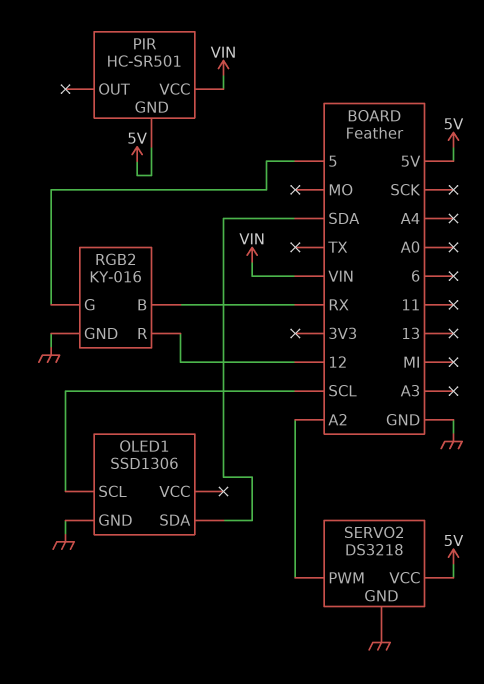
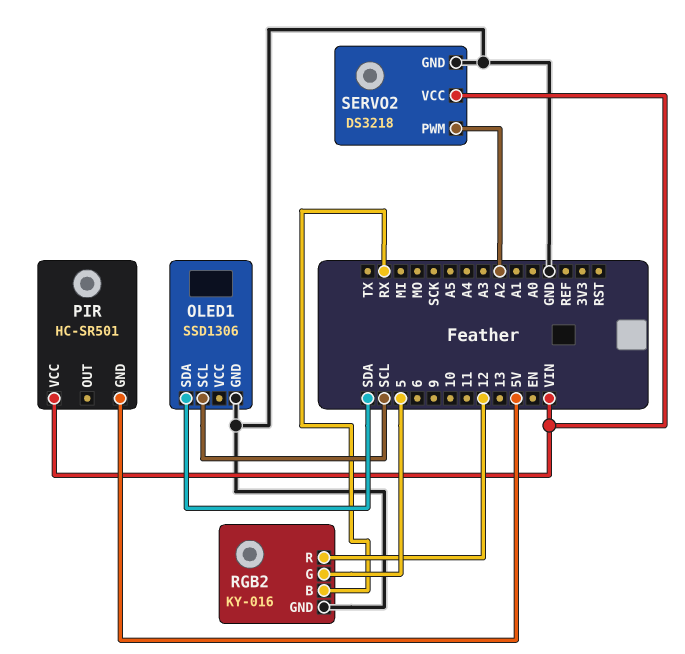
SERVO2 pin VCC: 5V -> VIN

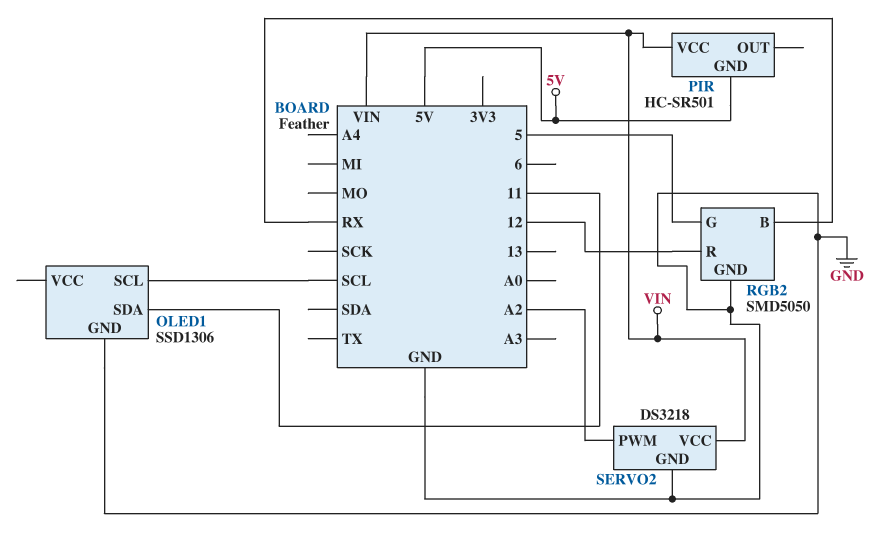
OLED1 pin SDA: SDA -> 11
RGB2: KY-016 -> SMD5050

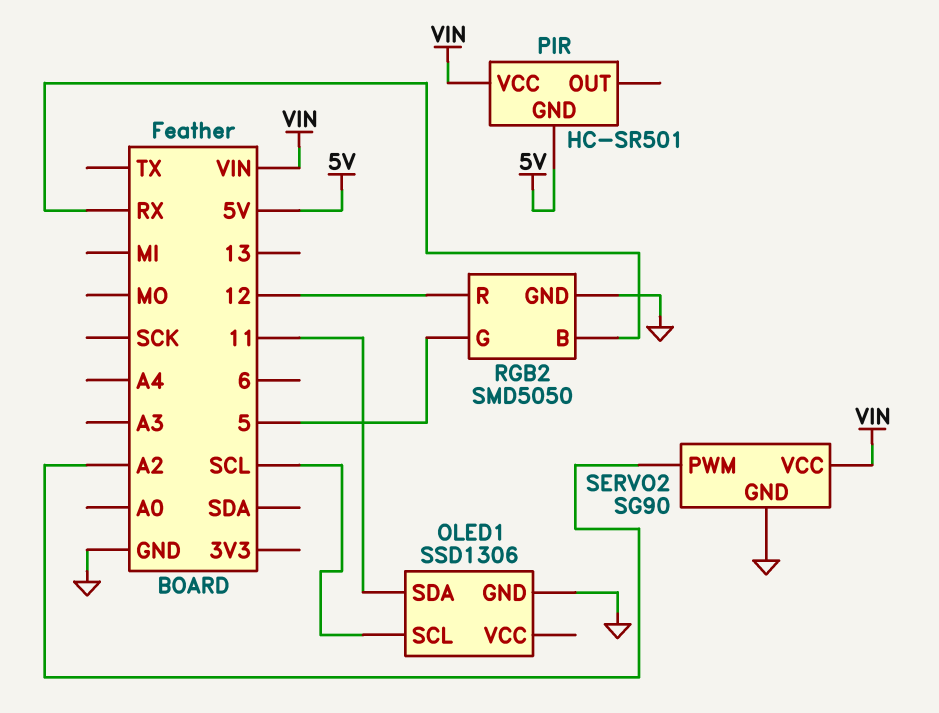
SERVO2: DS3218 -> SG90

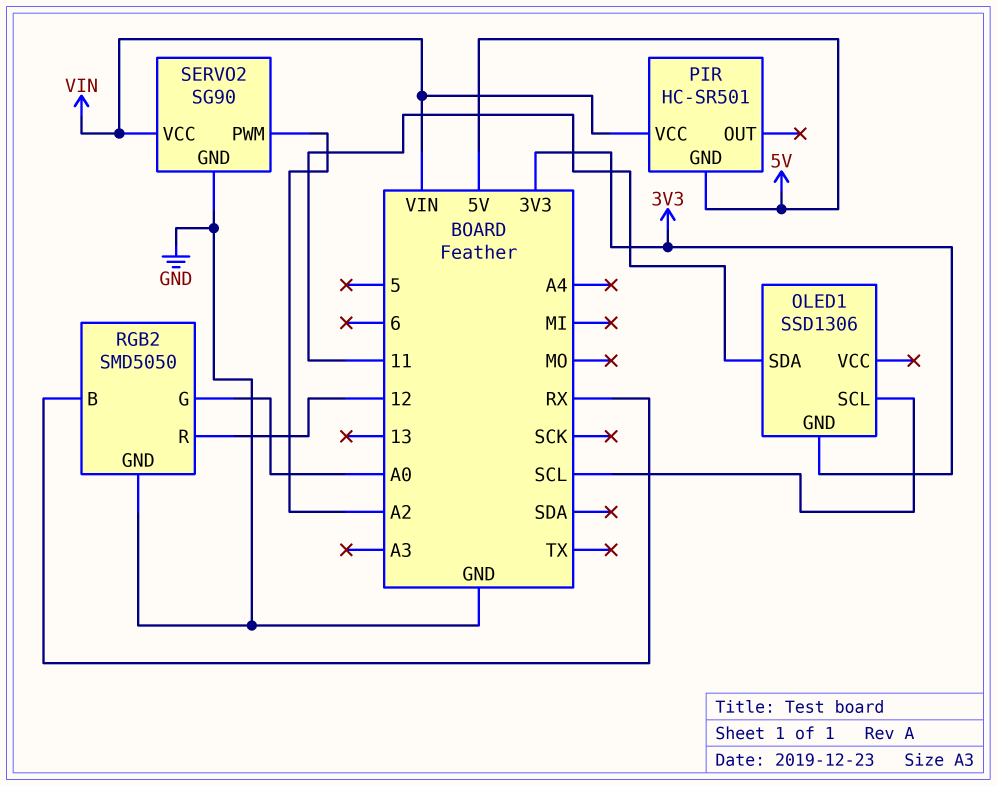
OLED1 pin GND: GND -> 3V3
RGB2 pin G: 5 -> A0

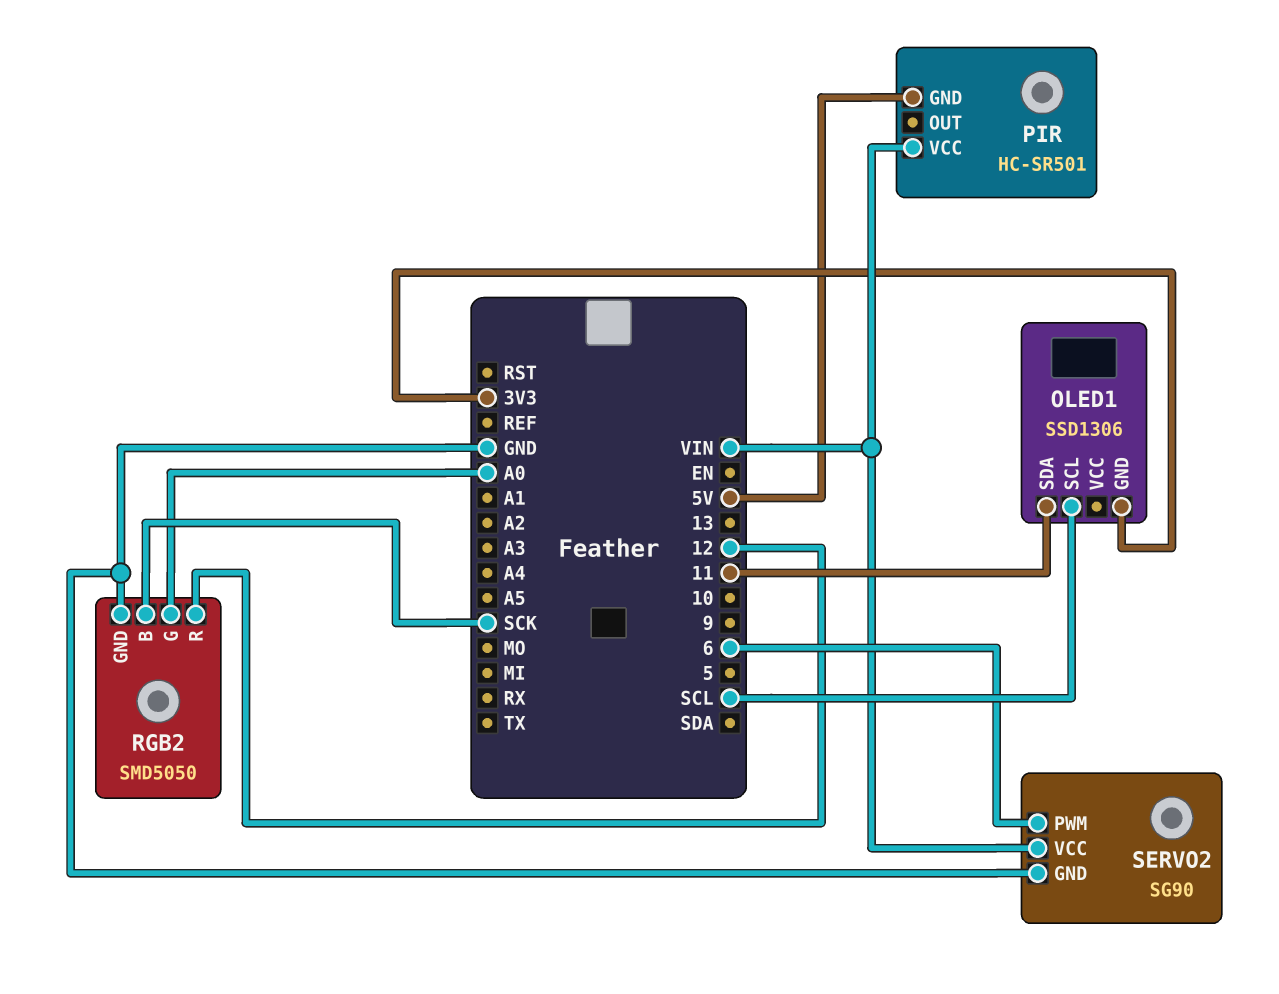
RGB2 pin B: RX -> SCK
SERVO2 pin PWM: A2 -> 6

